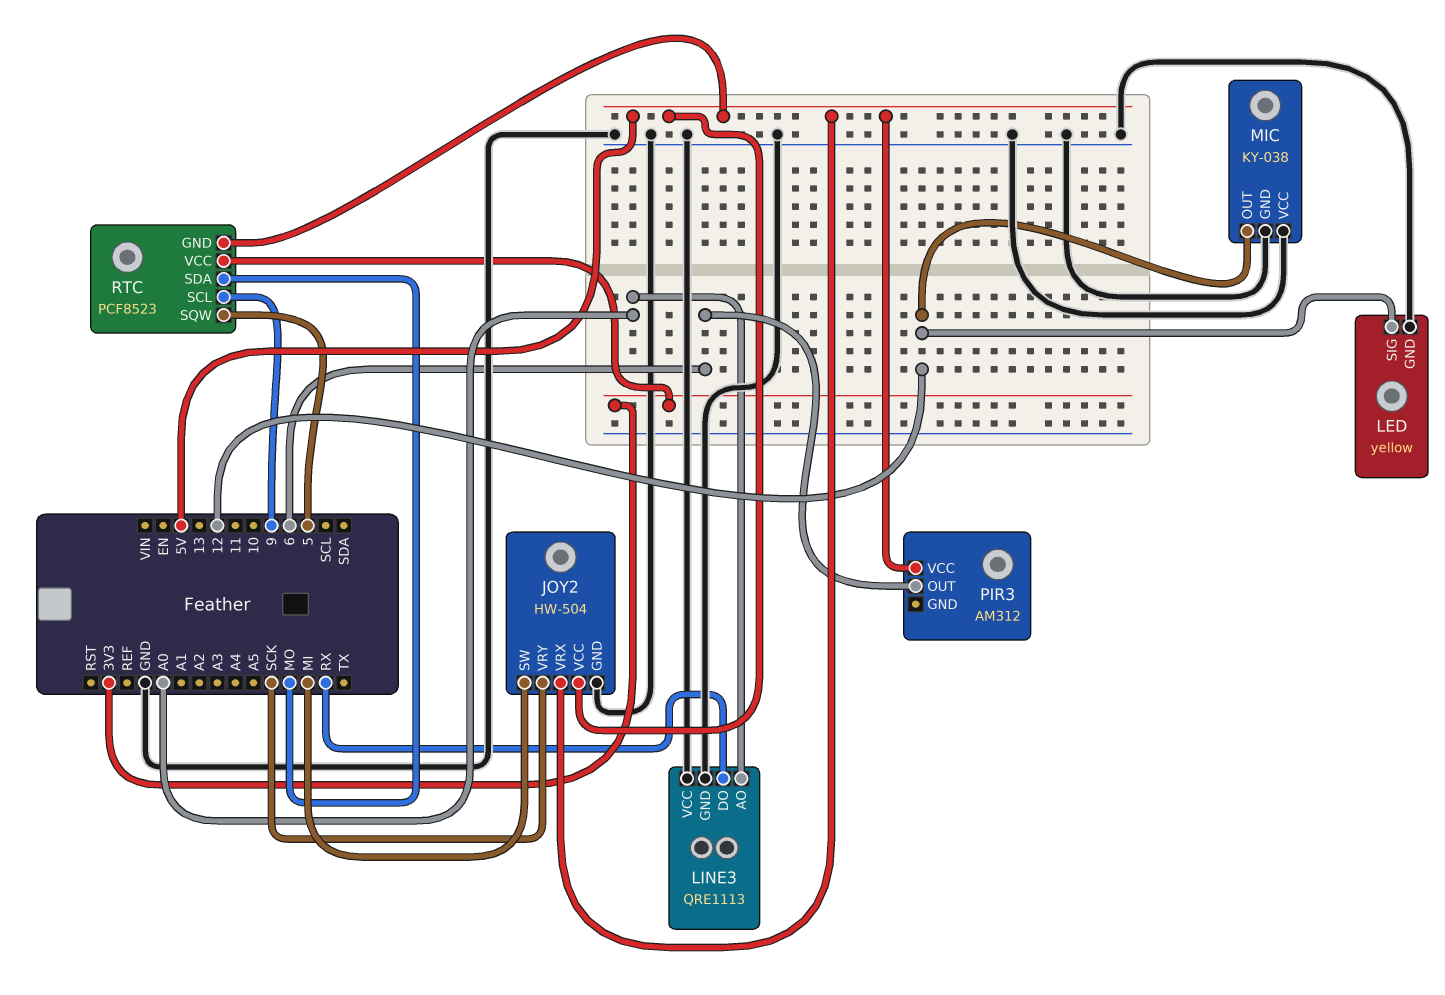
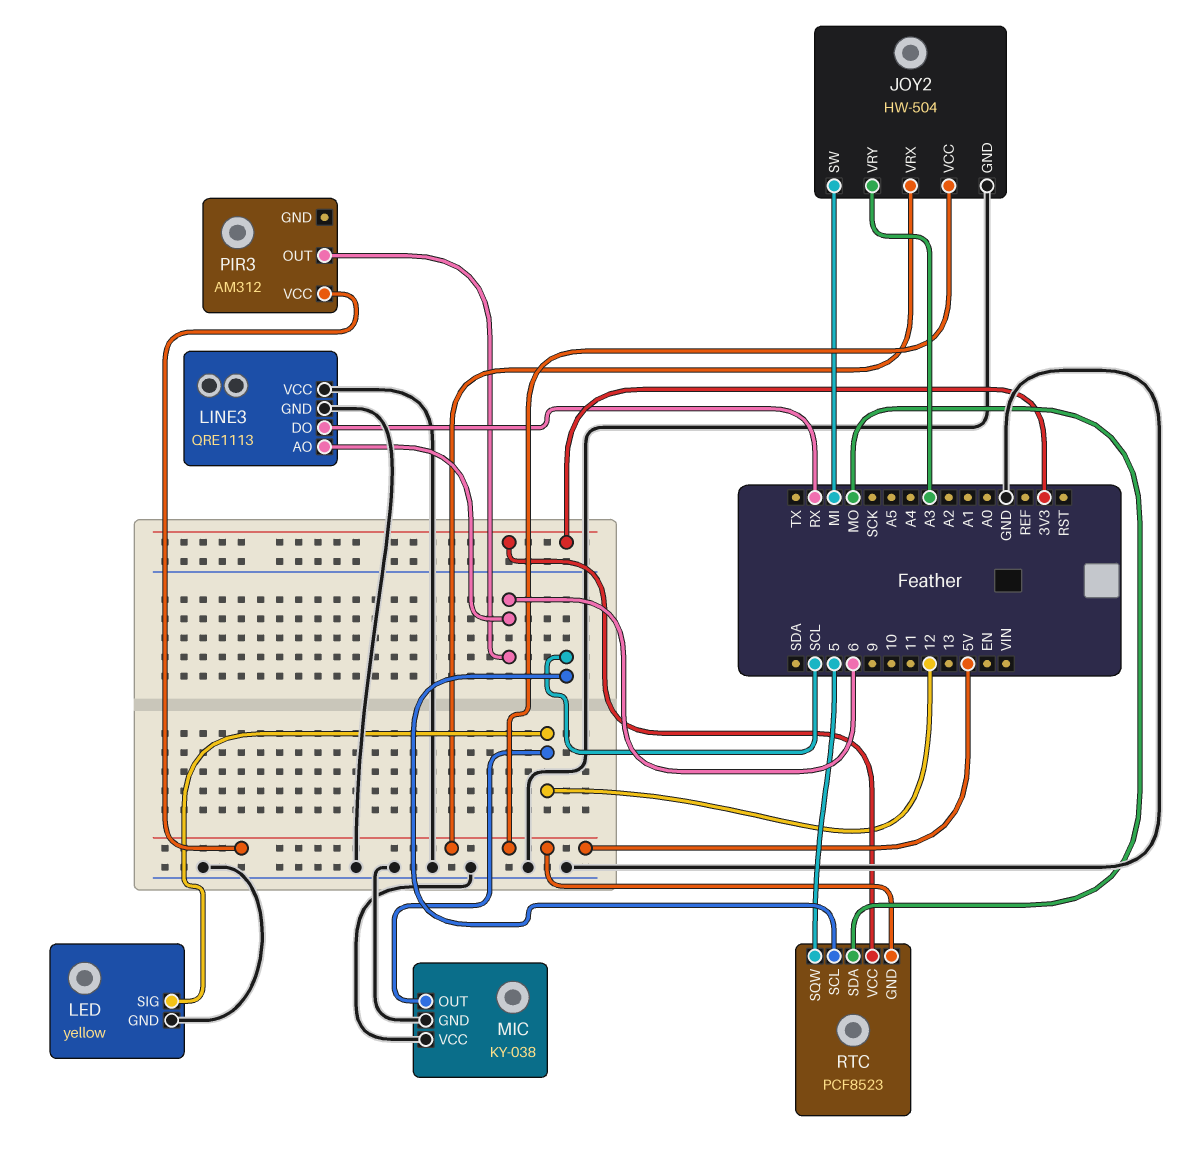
JOY2 pin VRY: SCK -> A3
LINE3 pin AO: A0 -> 6
RTC pin SCL: 9 -> SCL

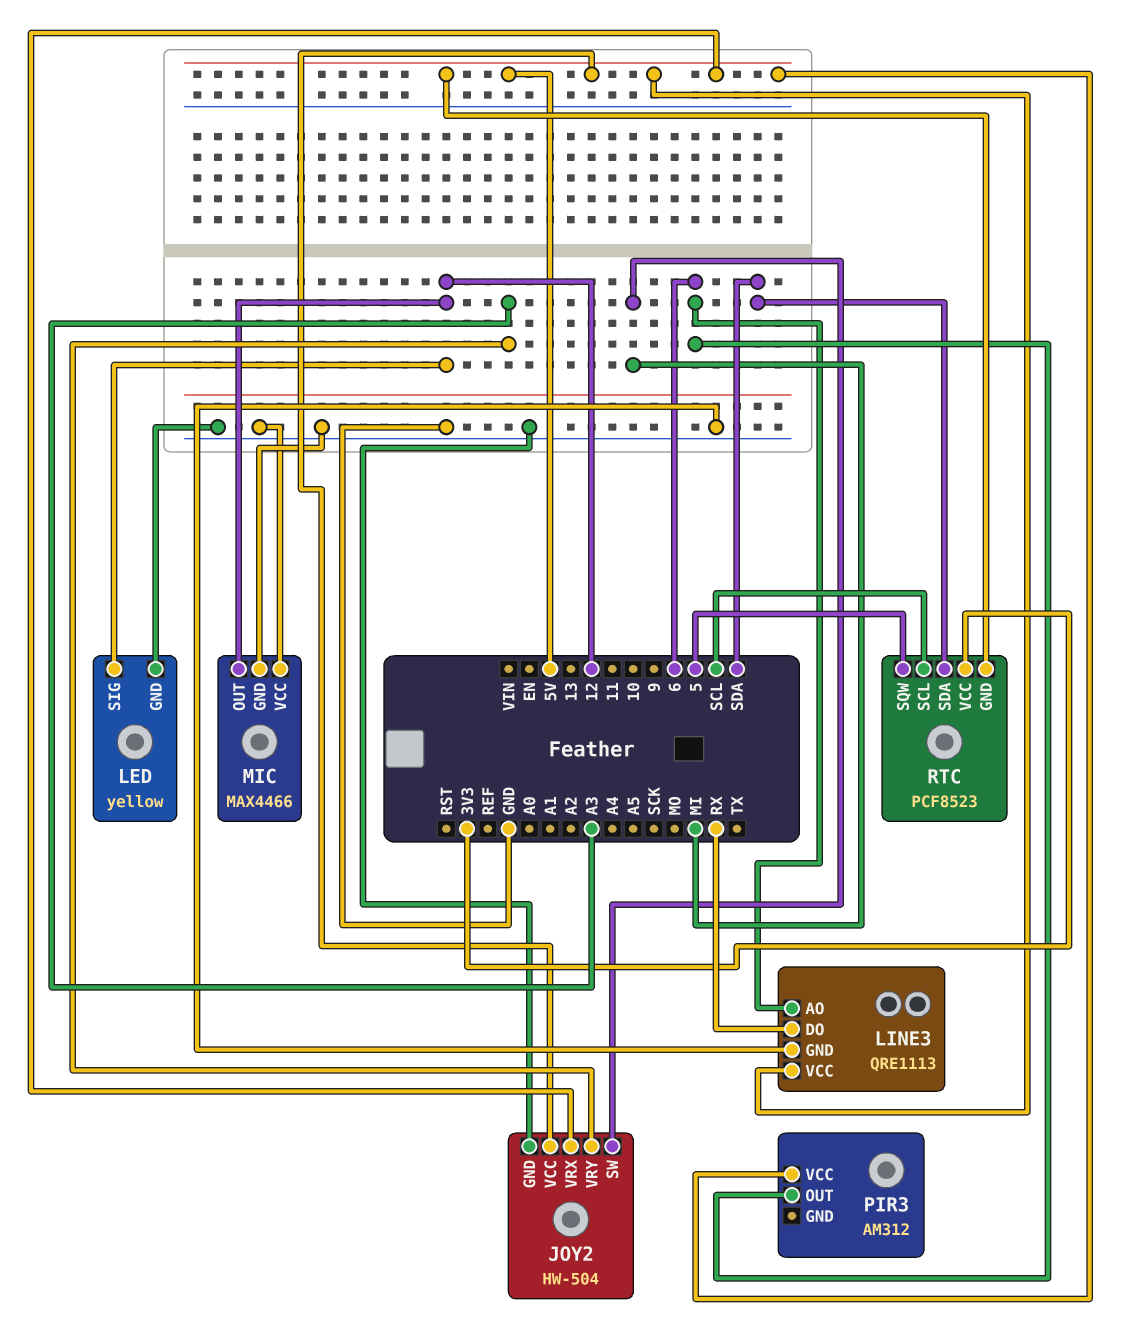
LINE3 pin VCC: GND -> 5V
MIC: KY-038 -> MAX4466
RTC pin SDA: MO -> SDA

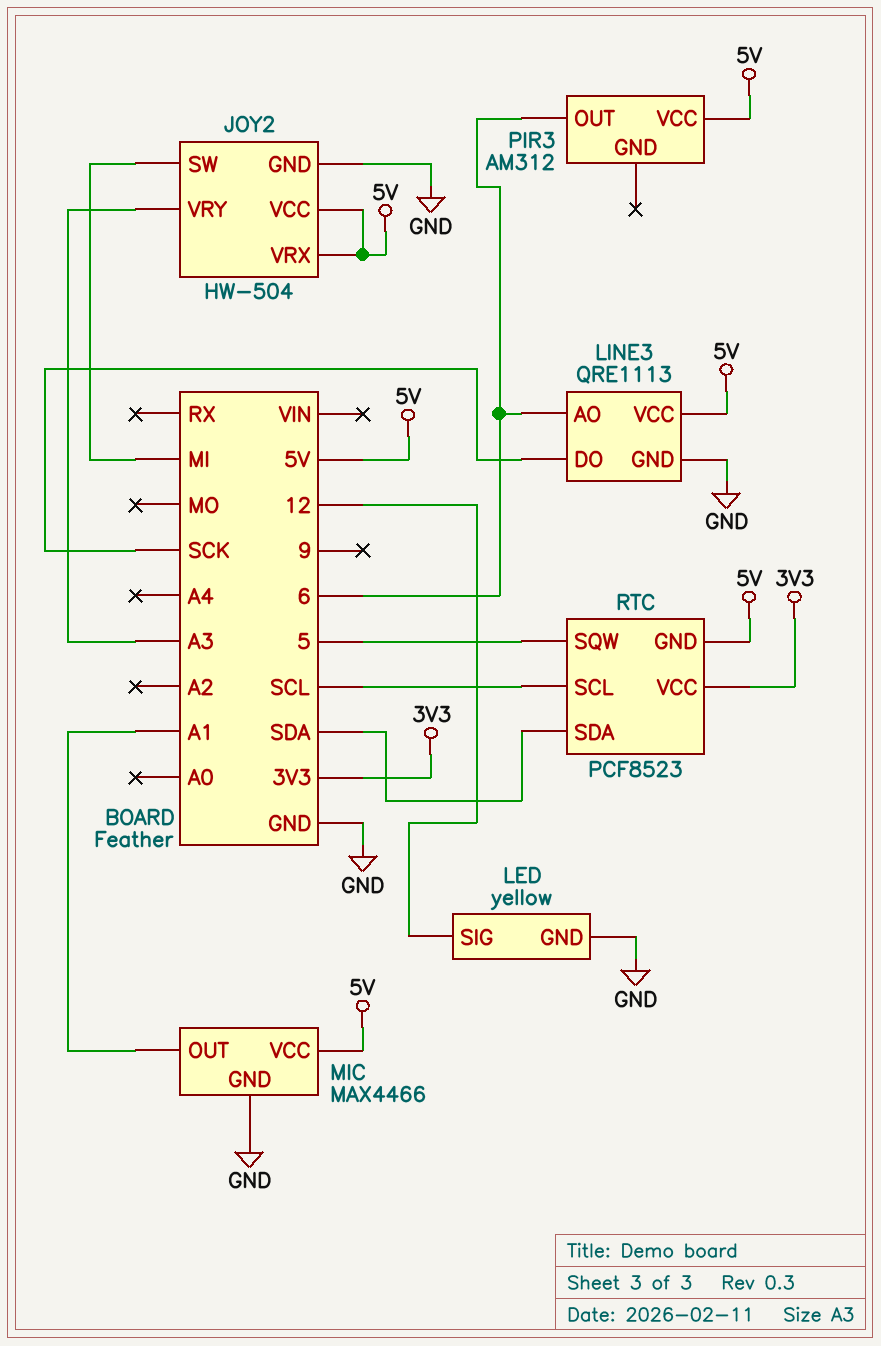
LINE3 pin DO: RX -> SCK
MIC pin OUT: 12 -> A1
MIC pin VCC: GND -> 5V

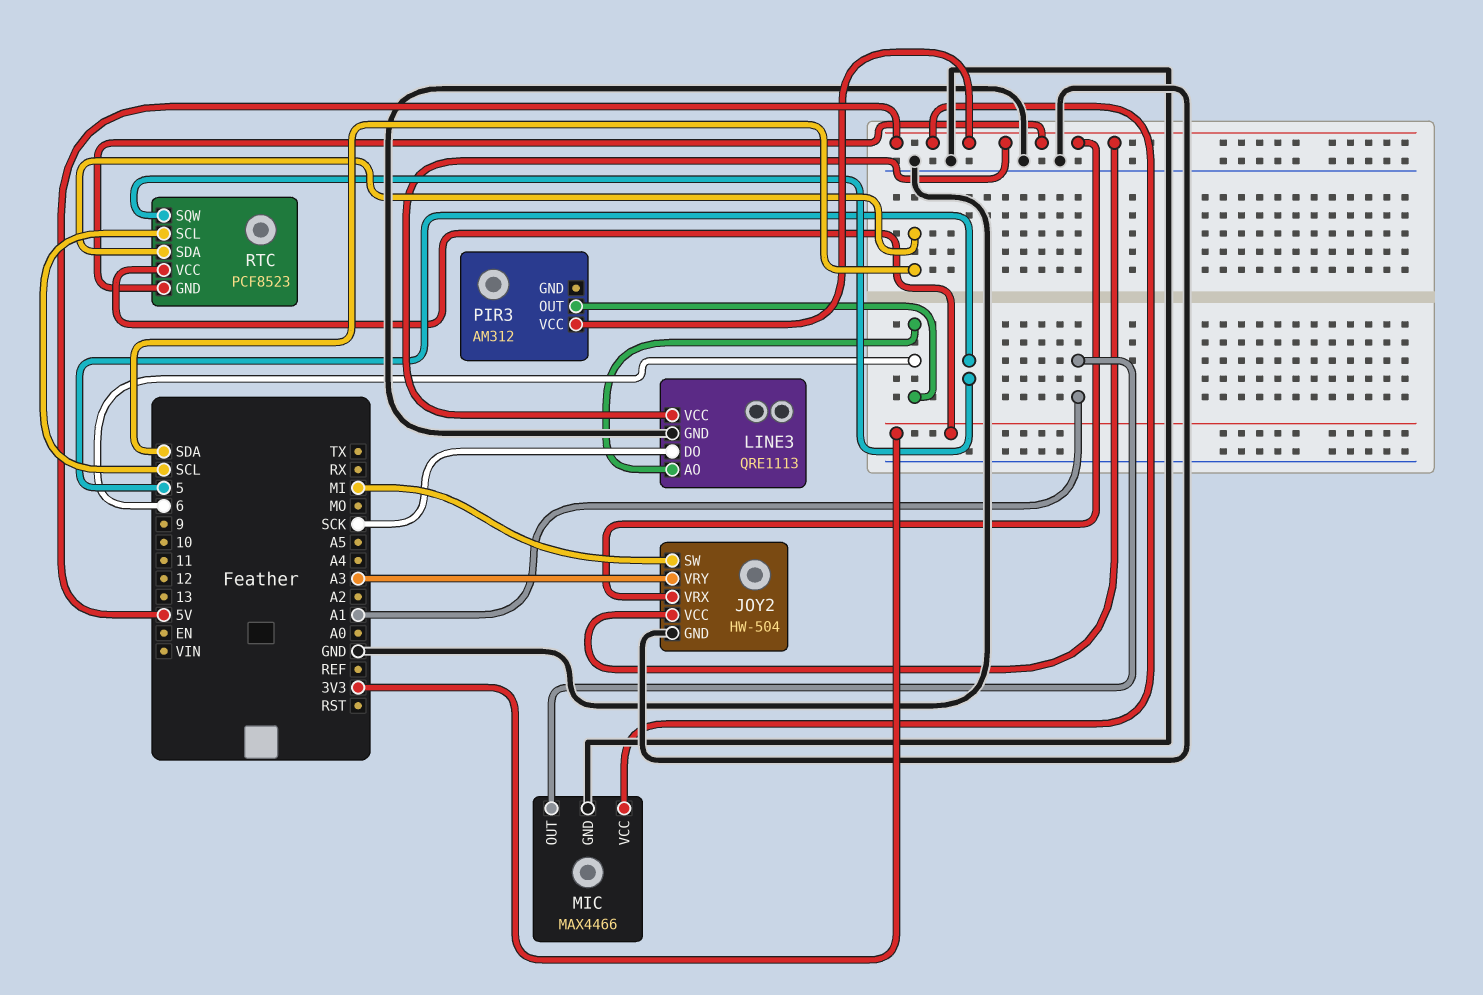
LED: yellow -> none
LED pin GND: GND -> none
LED pin SIG: 12 -> none

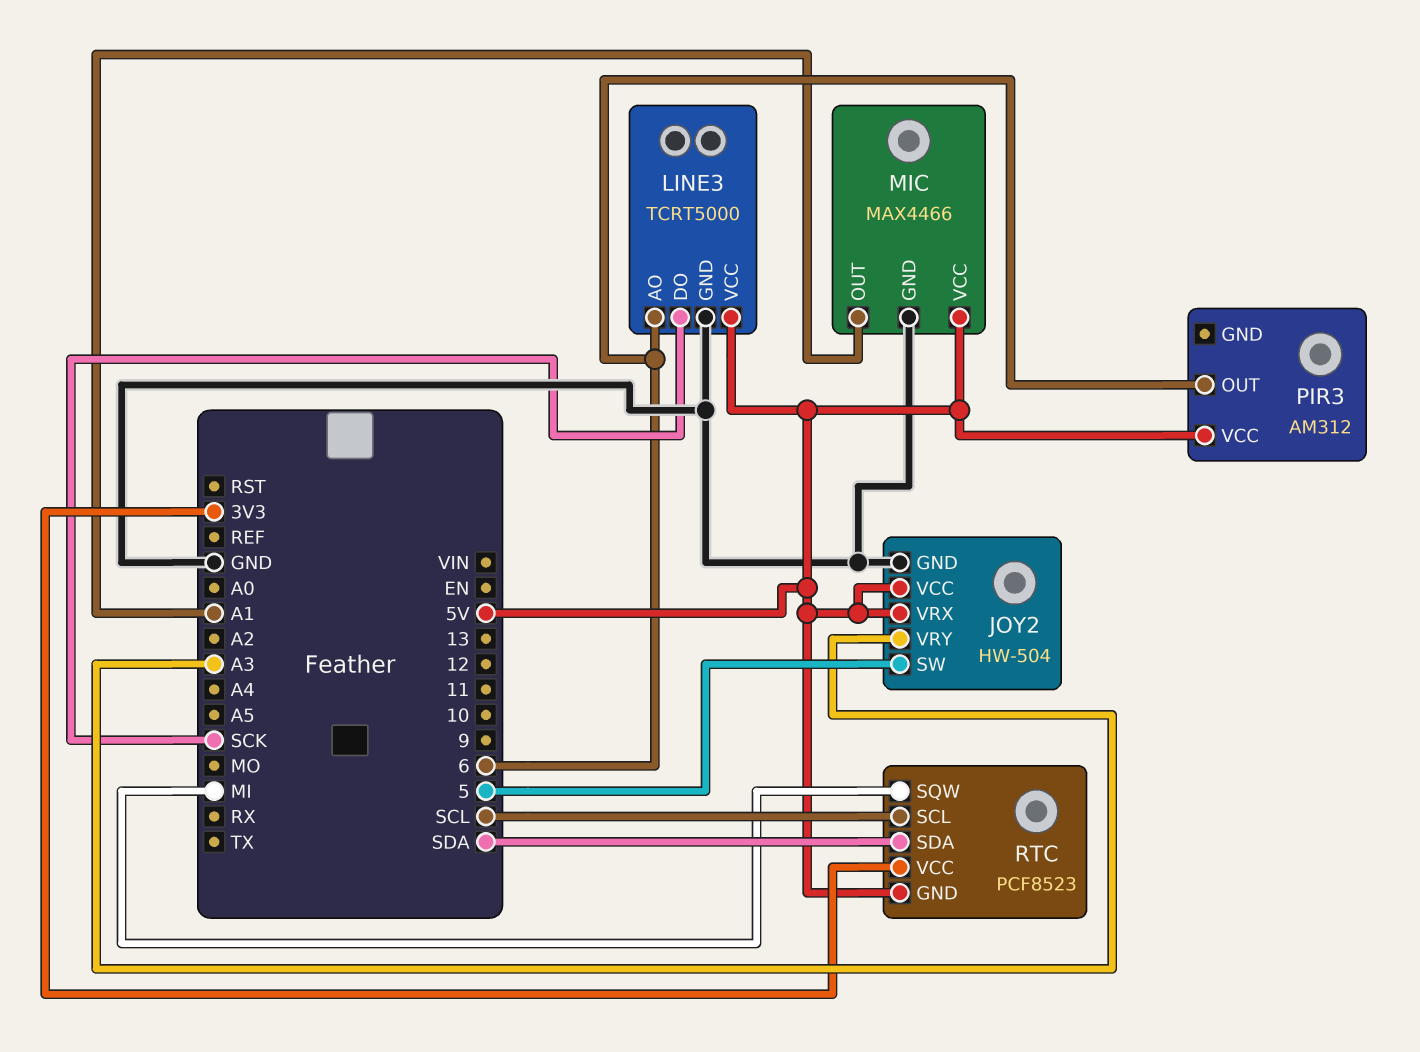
JOY2 pin SW: MI -> 5
LINE3: QRE1113 -> TCRT5000
RTC pin SQW: 5 -> MI

